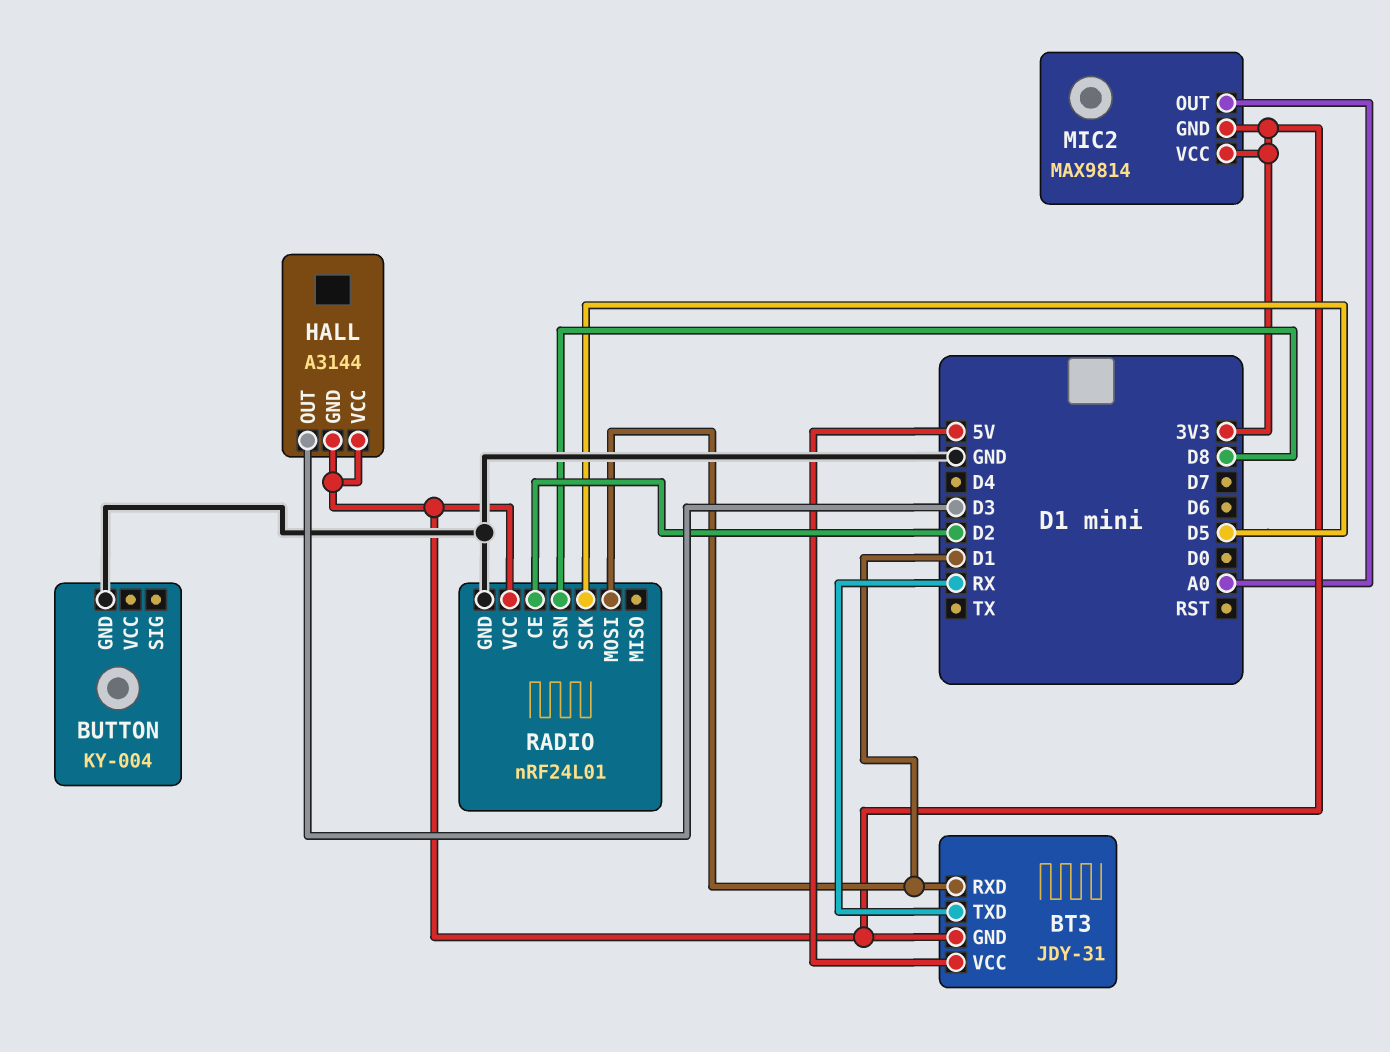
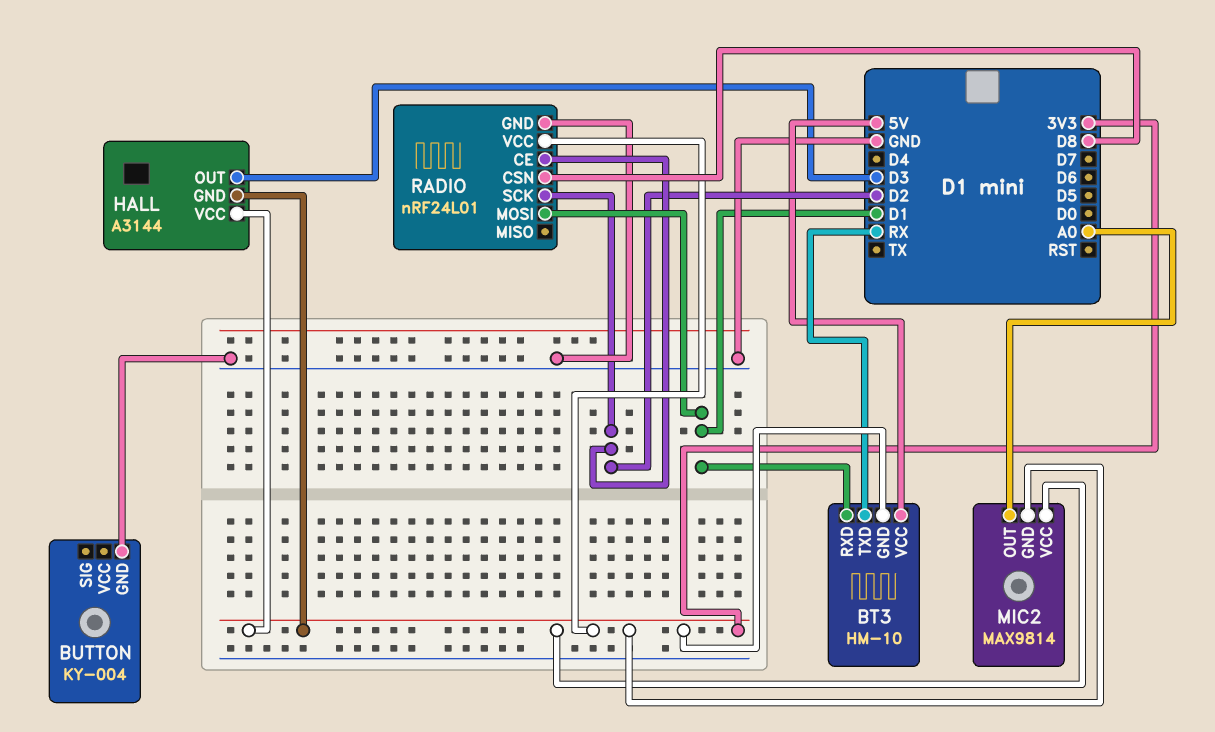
BT3: JDY-31 -> HM-10
RADIO pin SCK: D5 -> D2

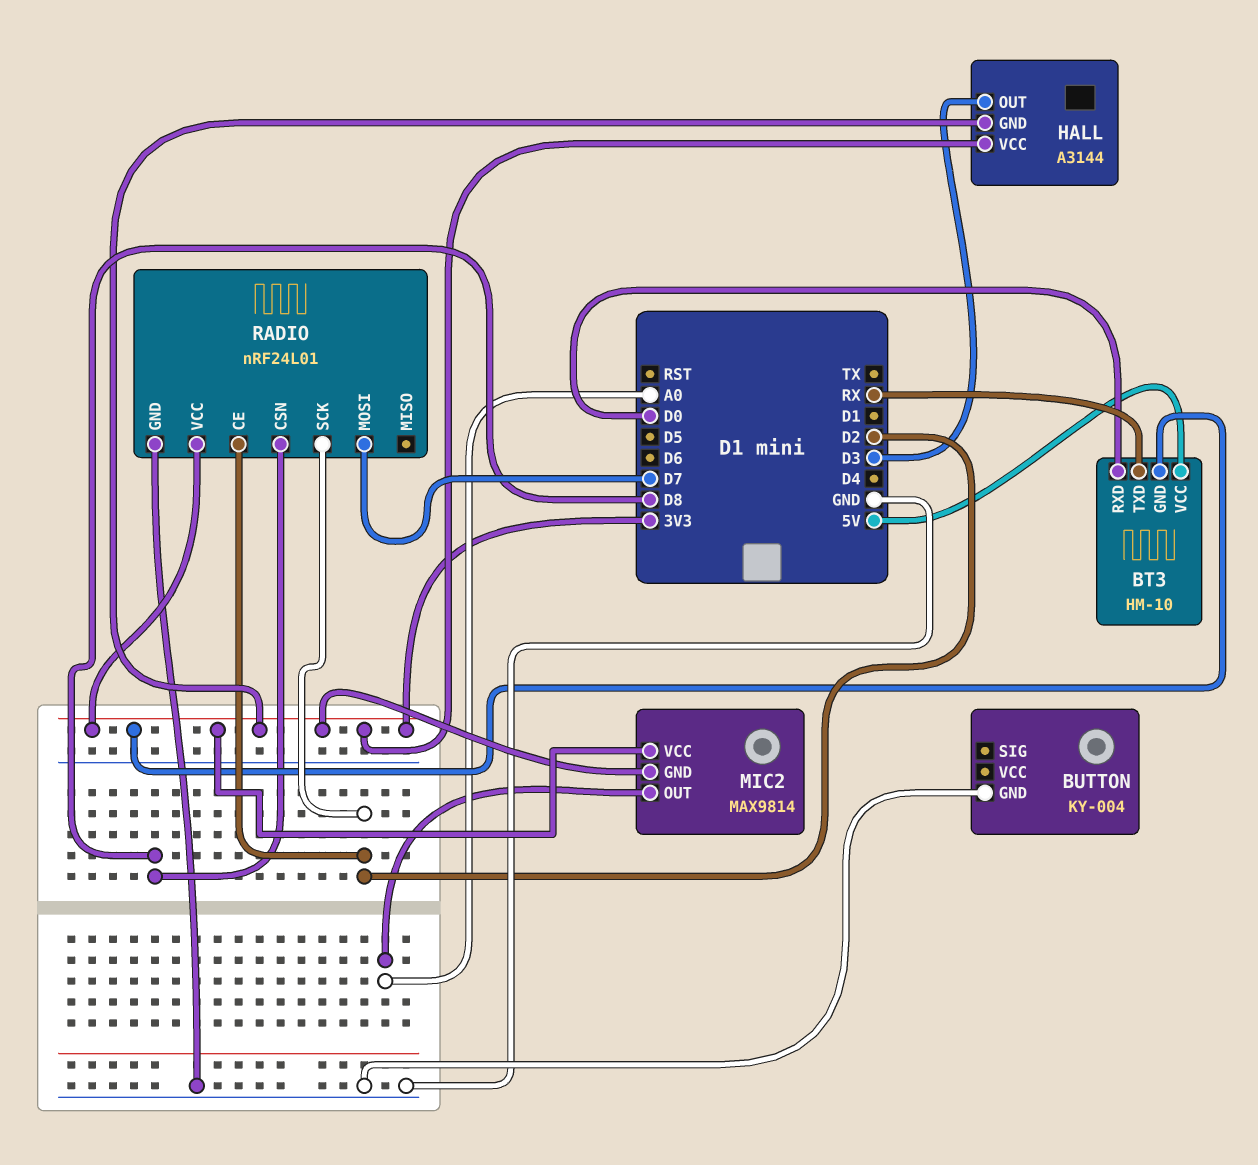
BT3 pin RXD: D1 -> D0
RADIO pin MOSI: D1 -> D7

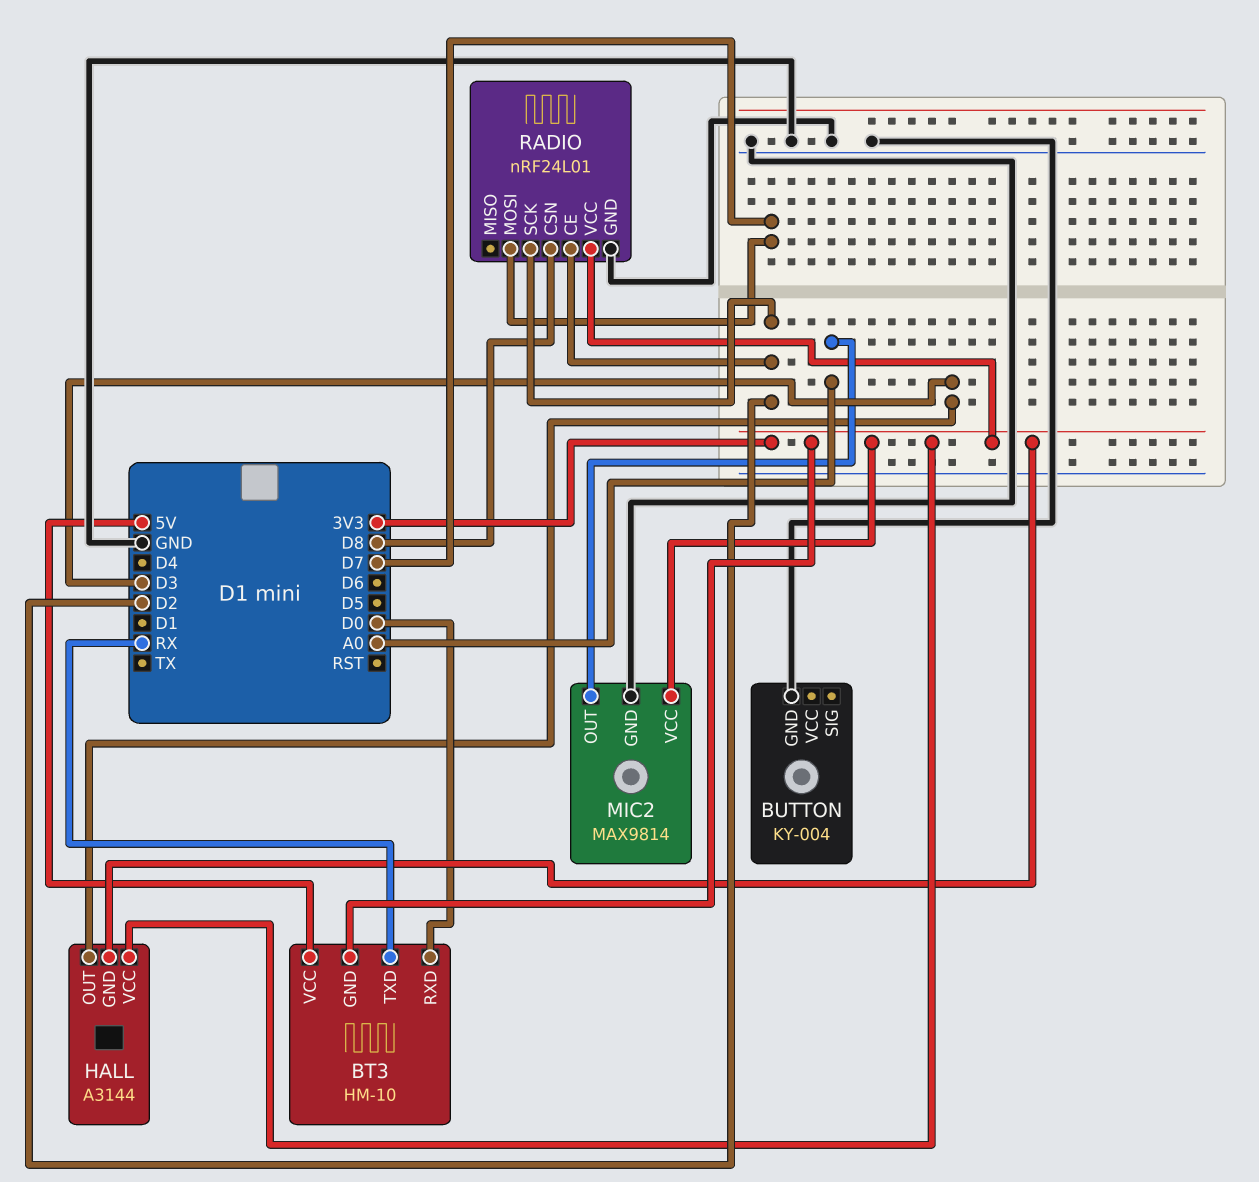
MIC2 pin GND: 3V3 -> GND

